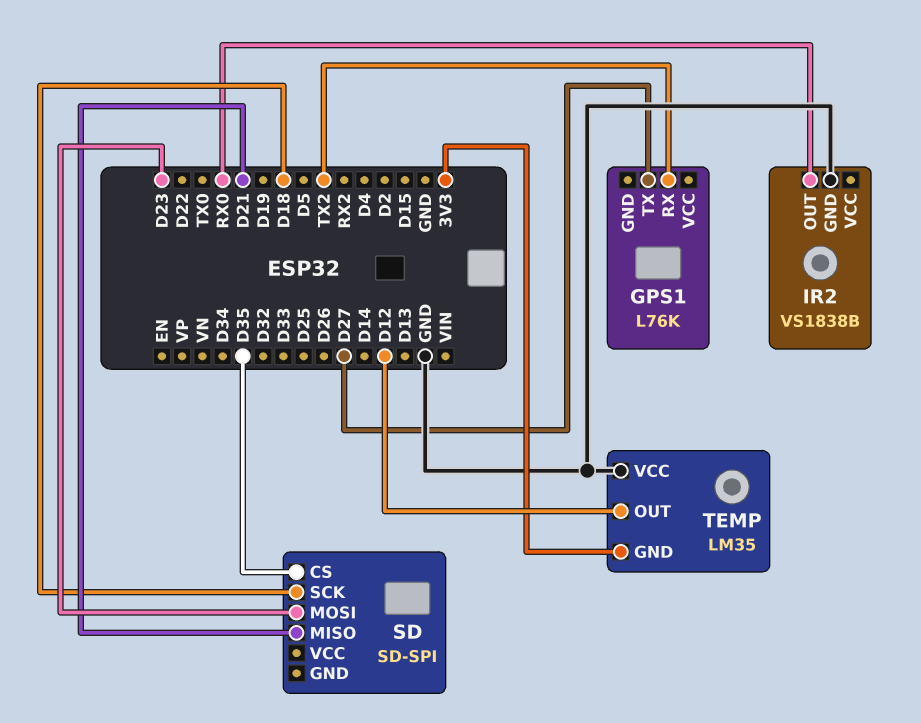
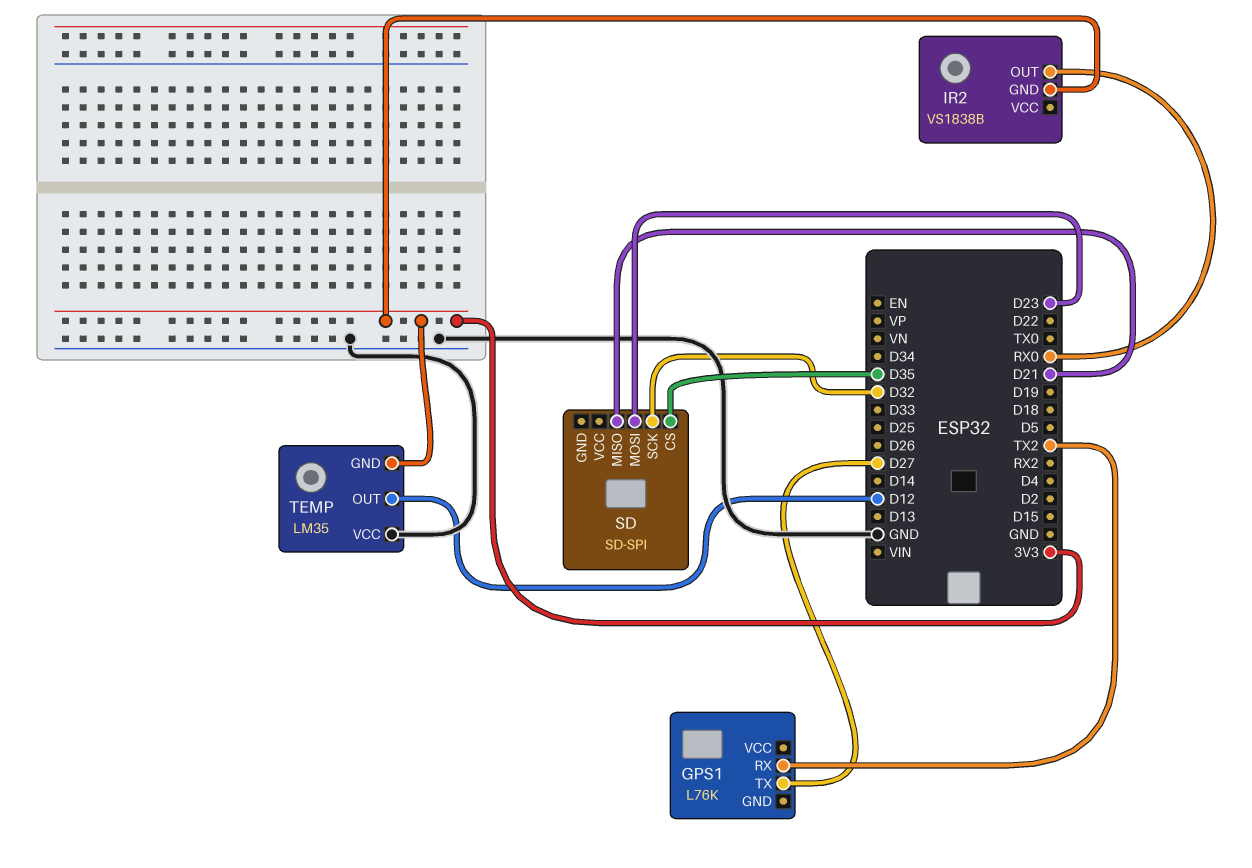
IR2 pin GND: GND -> 3V3
SD pin SCK: D18 -> D32

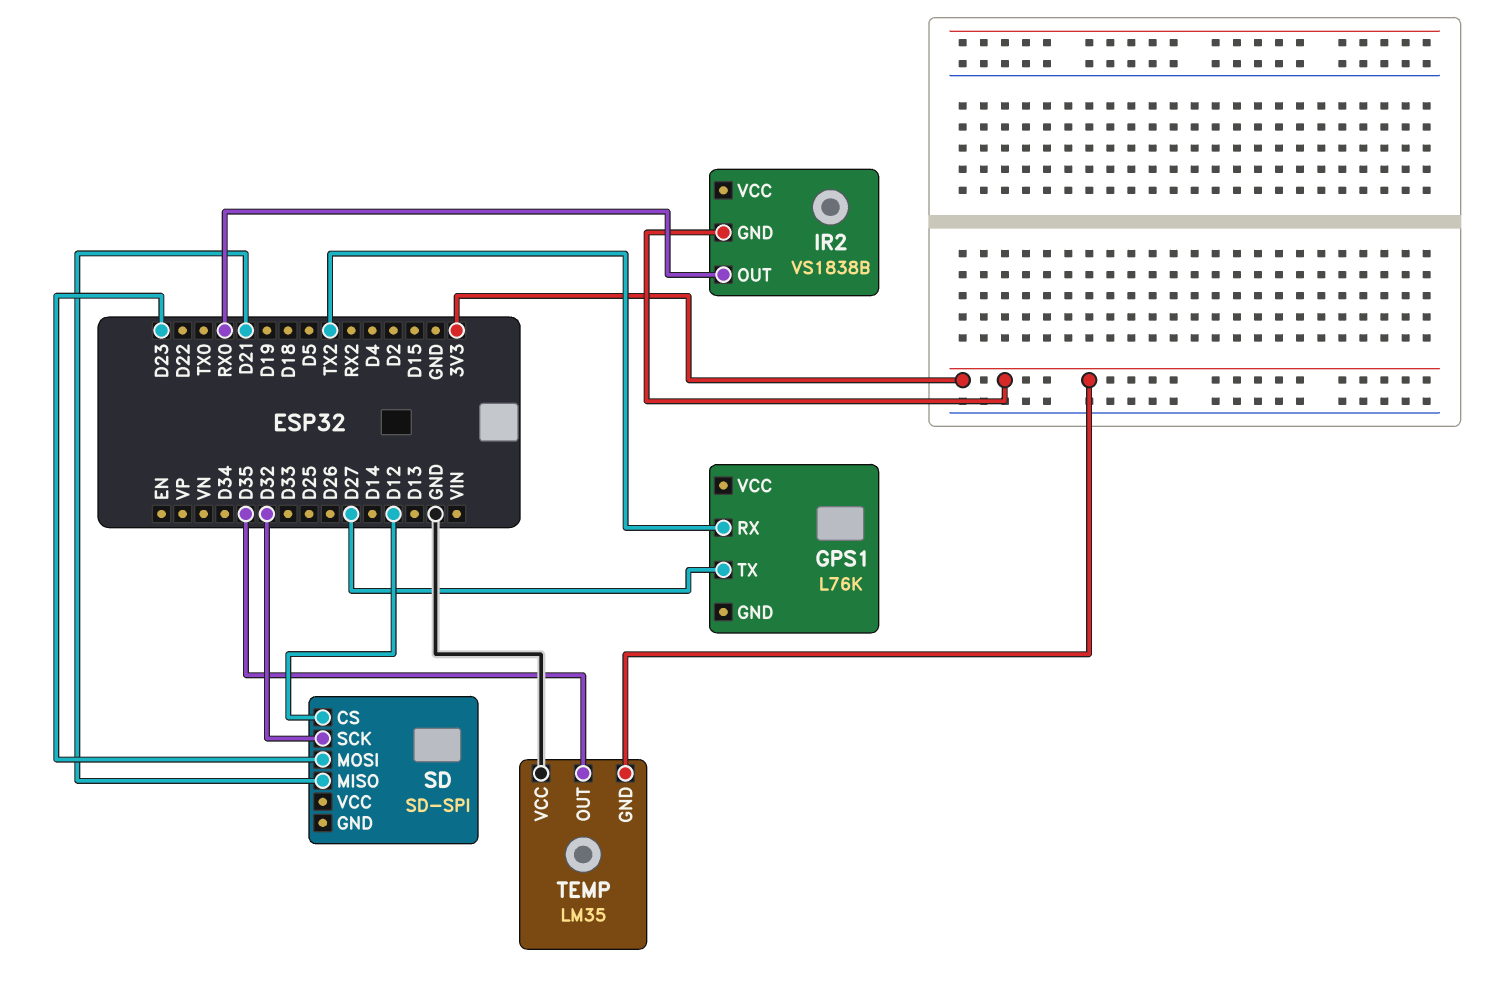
SD pin CS: D35 -> D12
TEMP pin OUT: D12 -> D35

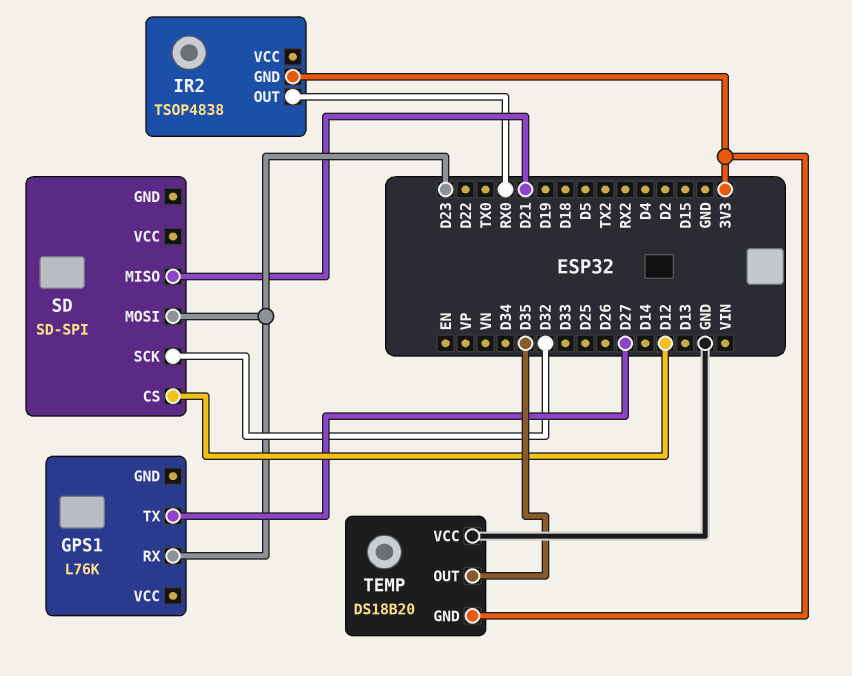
GPS1 pin RX: TX2 -> D23
IR2: VS1838B -> TSOP4838
TEMP: LM35 -> DS18B20

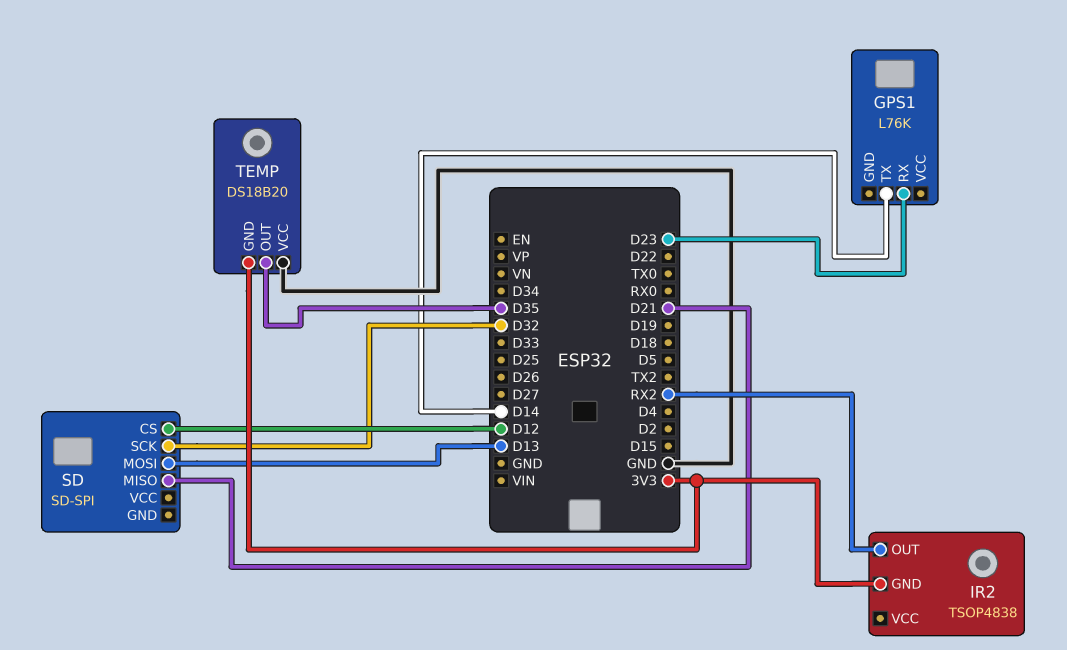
GPS1 pin TX: D27 -> D14
IR2 pin OUT: RX0 -> RX2
SD pin MOSI: D23 -> D13

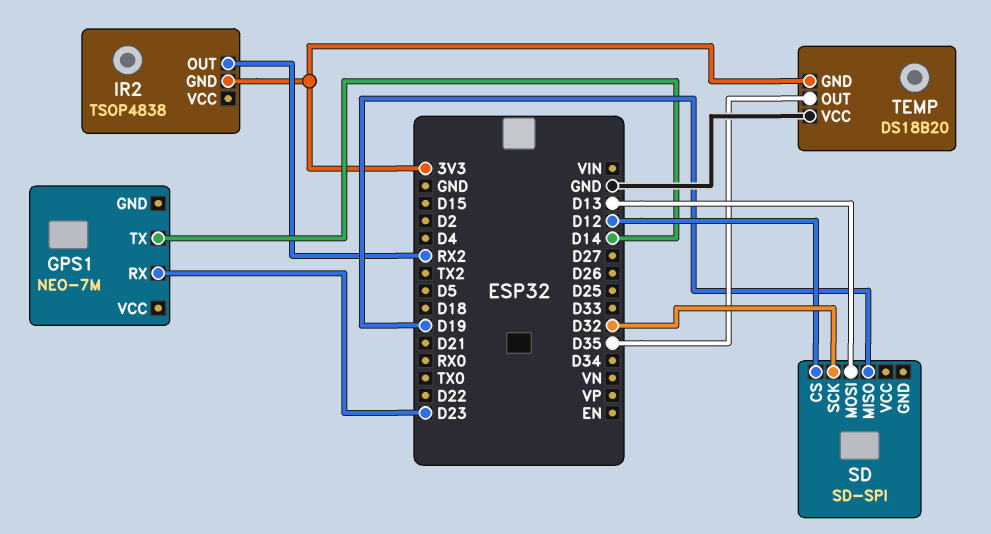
GPS1: L76K -> NEO-7M
SD pin MISO: D21 -> D19

